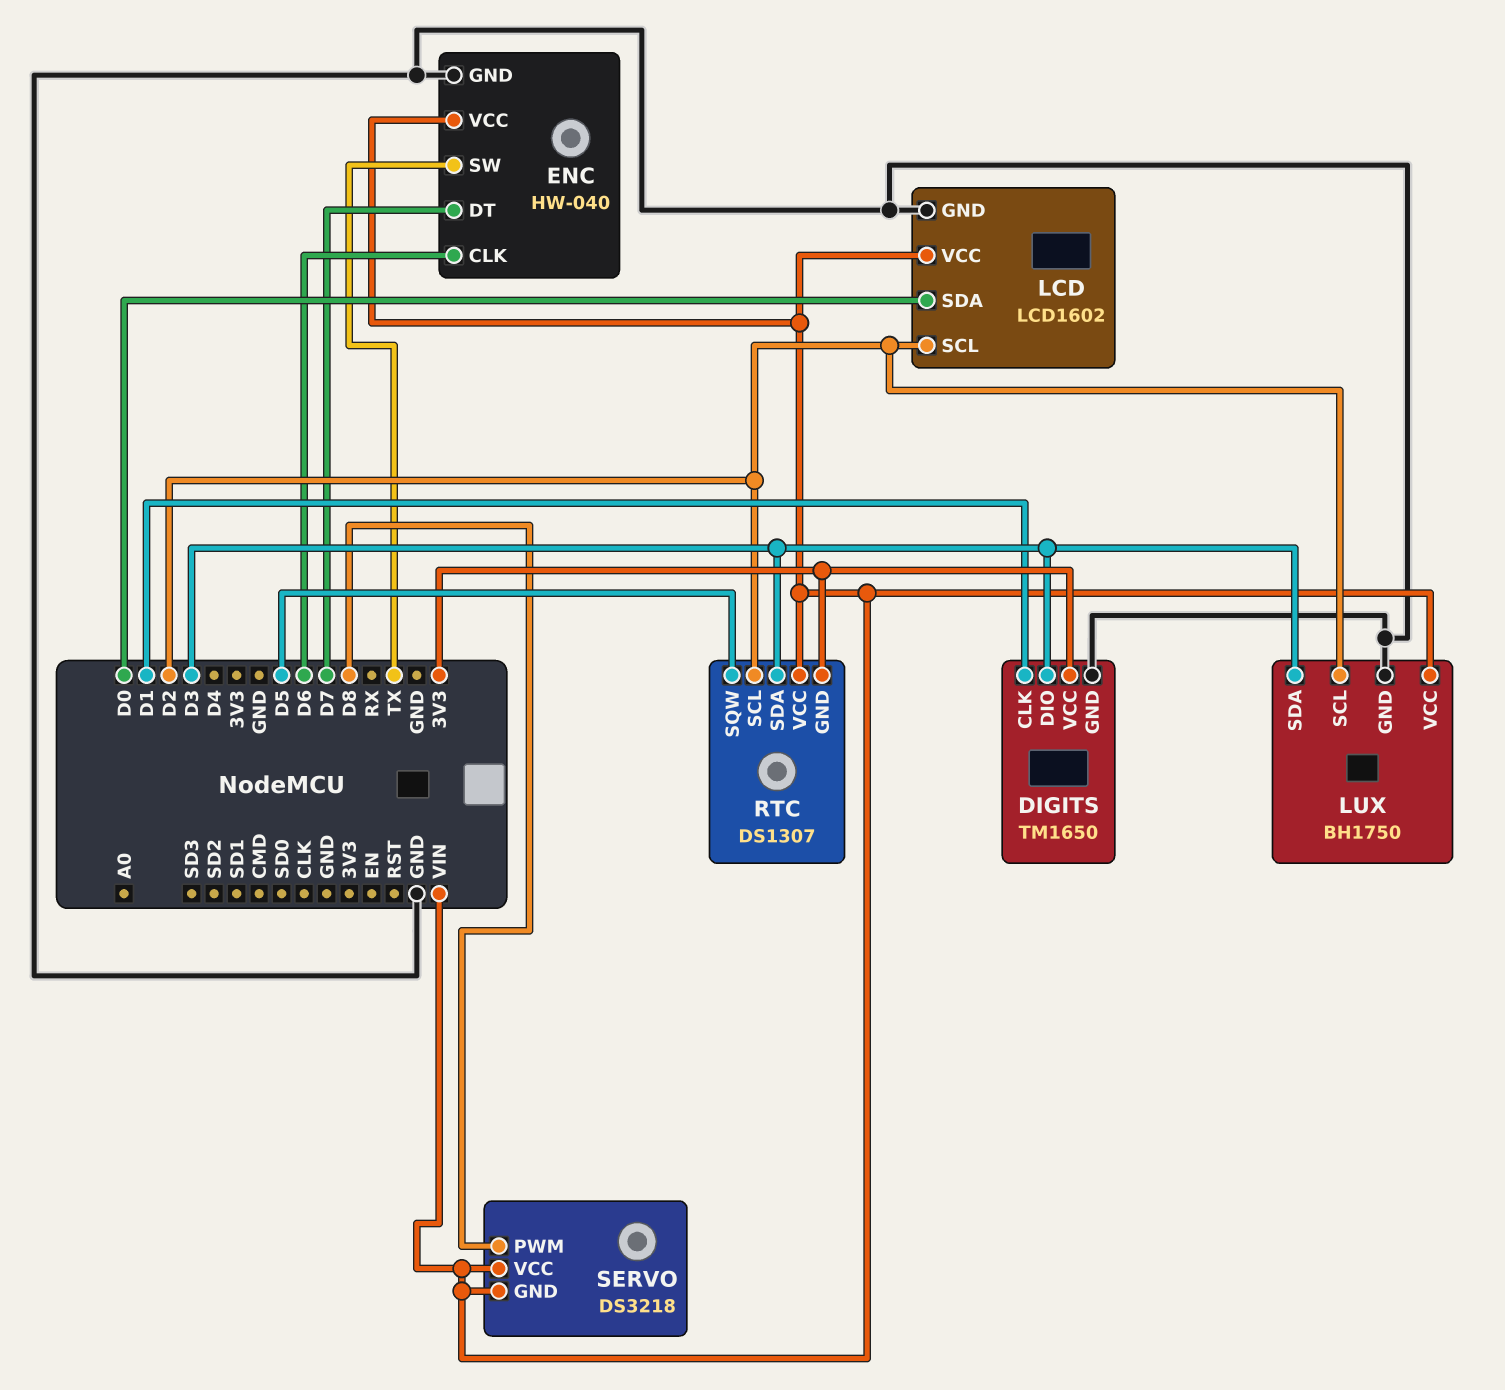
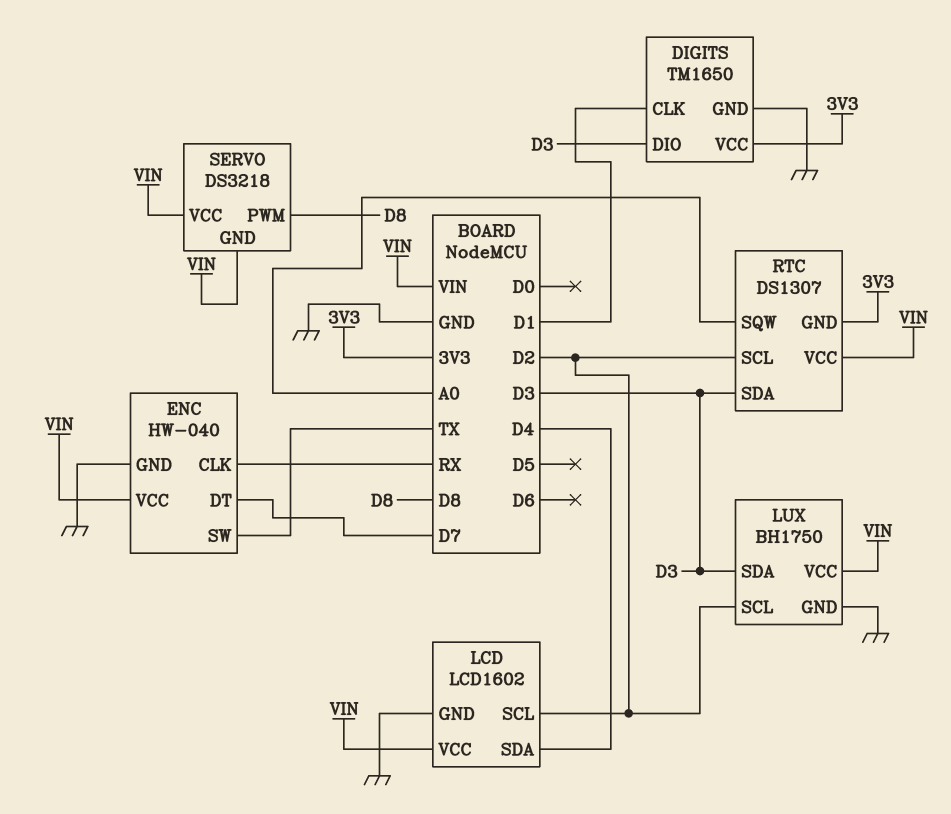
ENC pin CLK: D6 -> RX
LCD pin SDA: D0 -> D4
RTC pin SQW: D5 -> A0

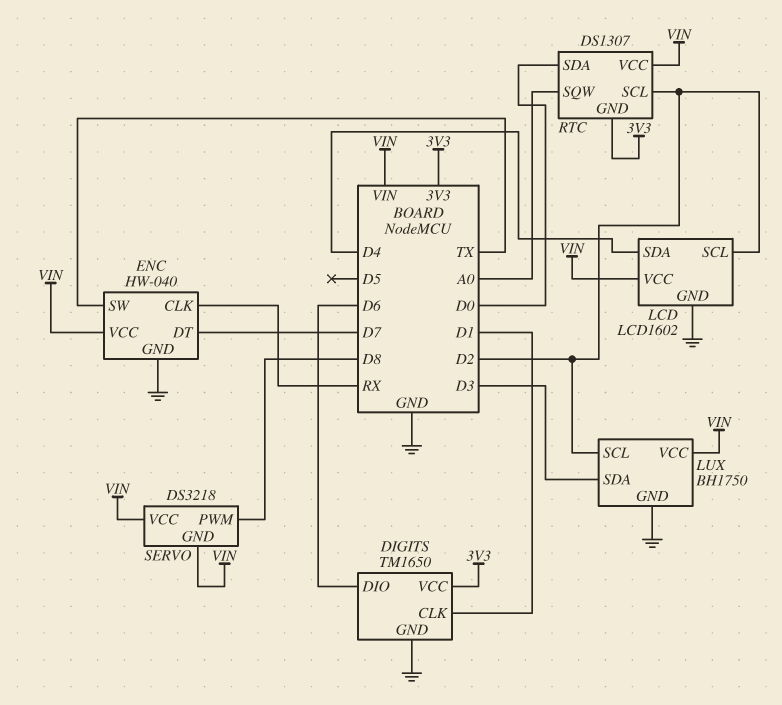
DIGITS pin DIO: D3 -> D6
RTC pin SDA: D3 -> D0

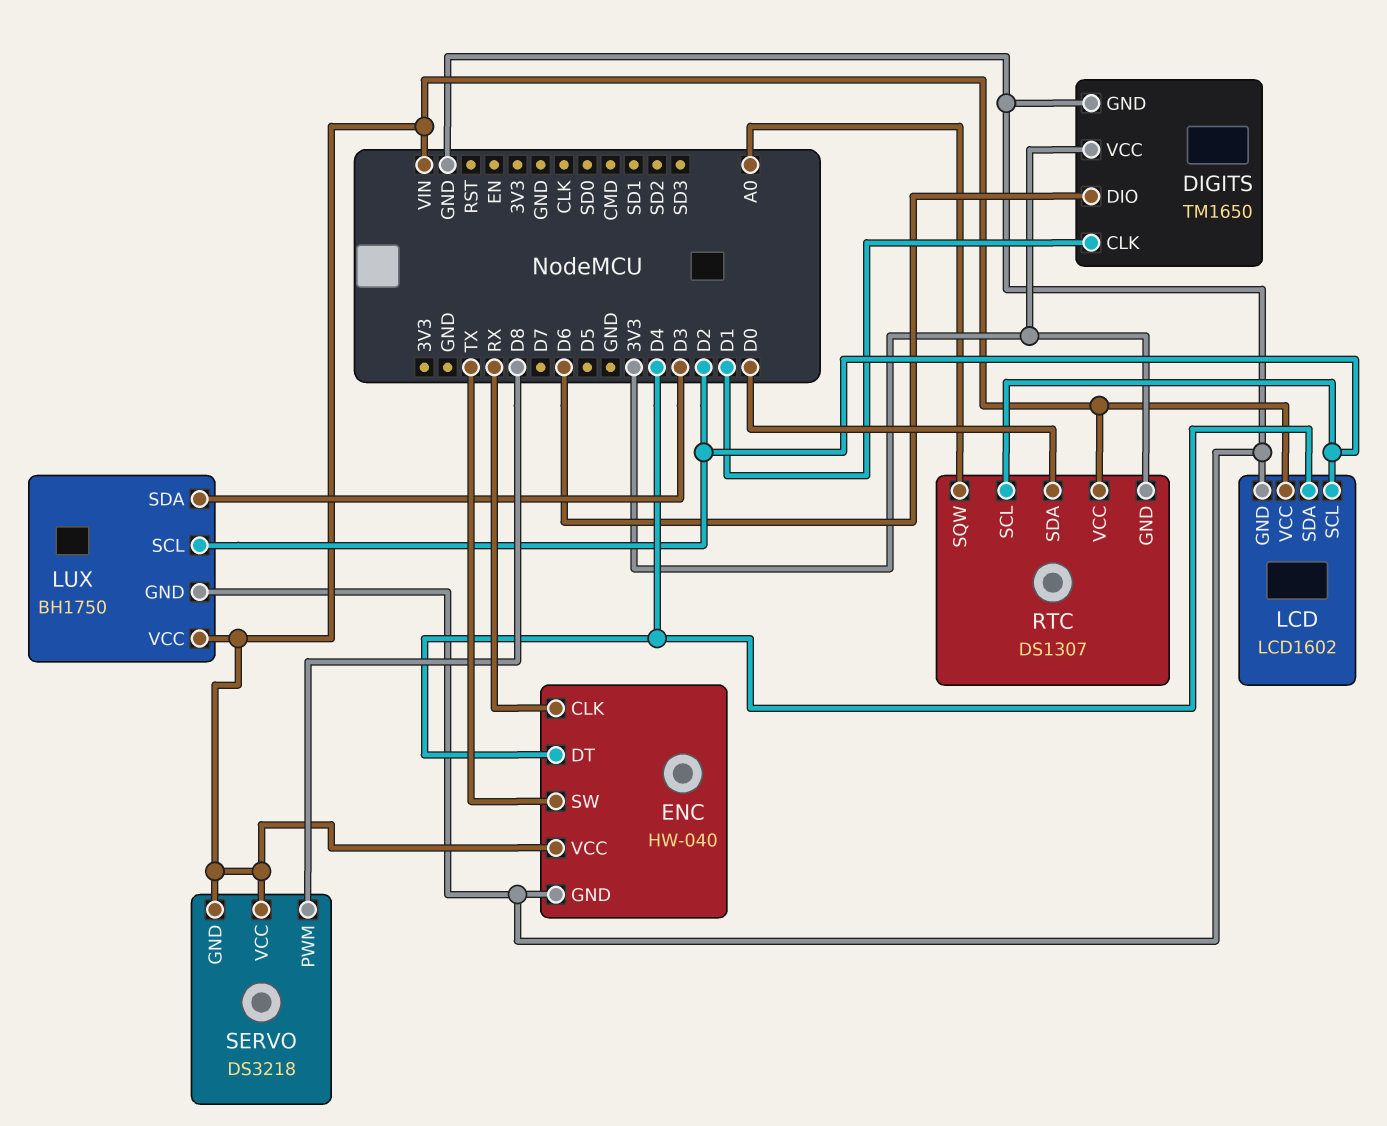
ENC pin DT: D7 -> D4

